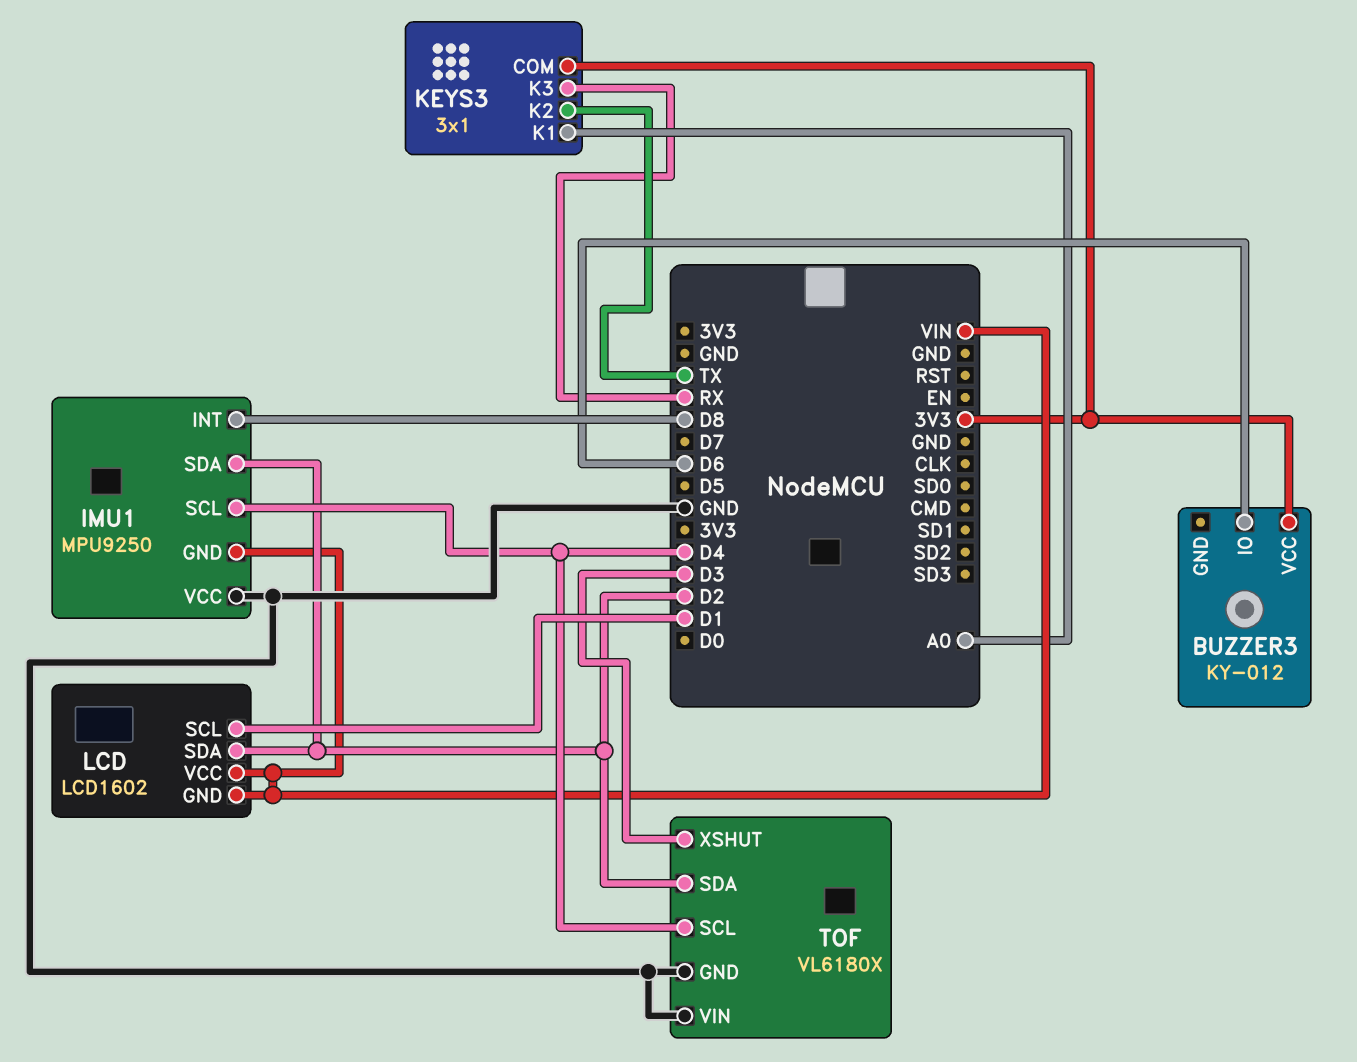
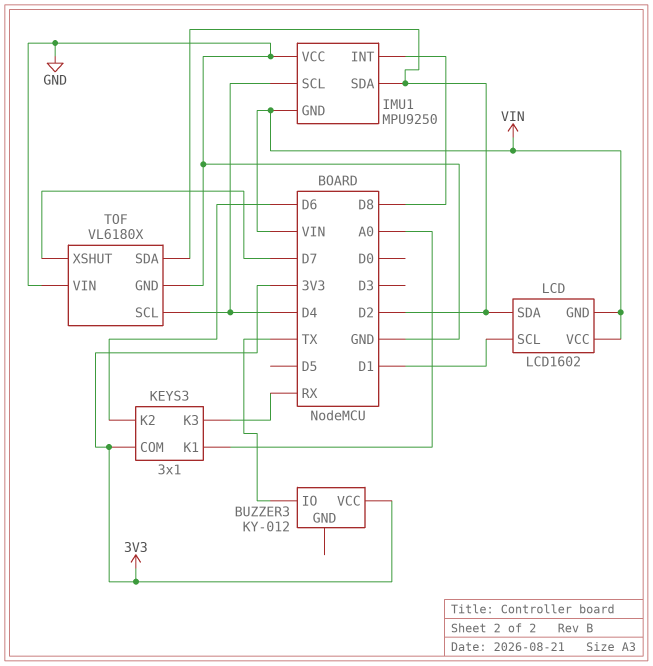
BUZZER3 pin IO: D6 -> TX
KEYS3 pin K2: TX -> D6
TOF pin XSHUT: D3 -> D7

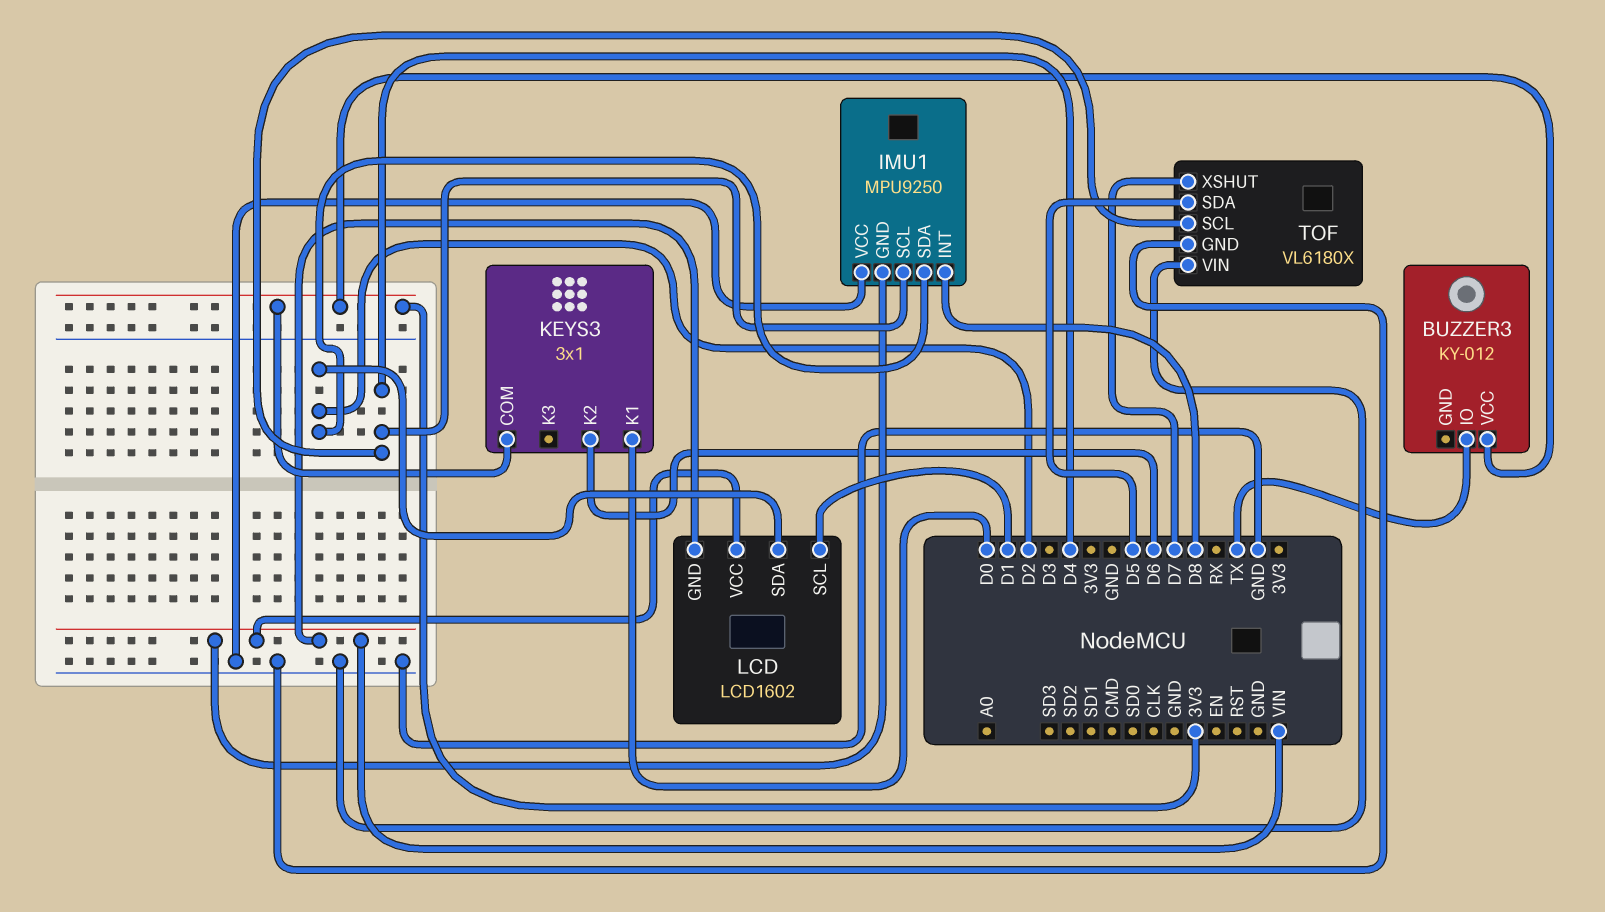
KEYS3 pin K1: A0 -> D0
KEYS3 pin K3: RX -> none
TOF pin SDA: D2 -> D5

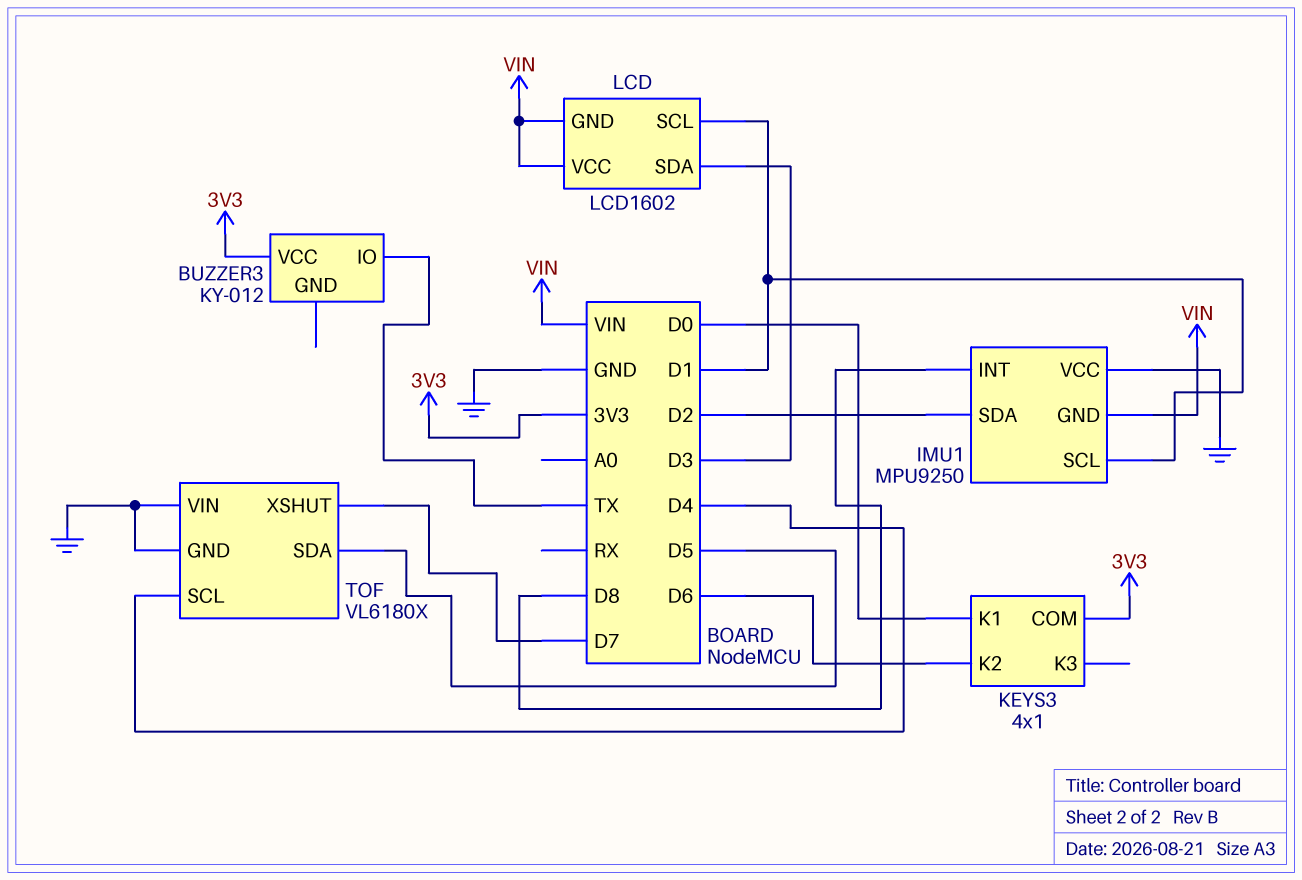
IMU1 pin SCL: D4 -> D1
KEYS3: 3x1 -> 4x1
LCD pin SDA: D2 -> D3

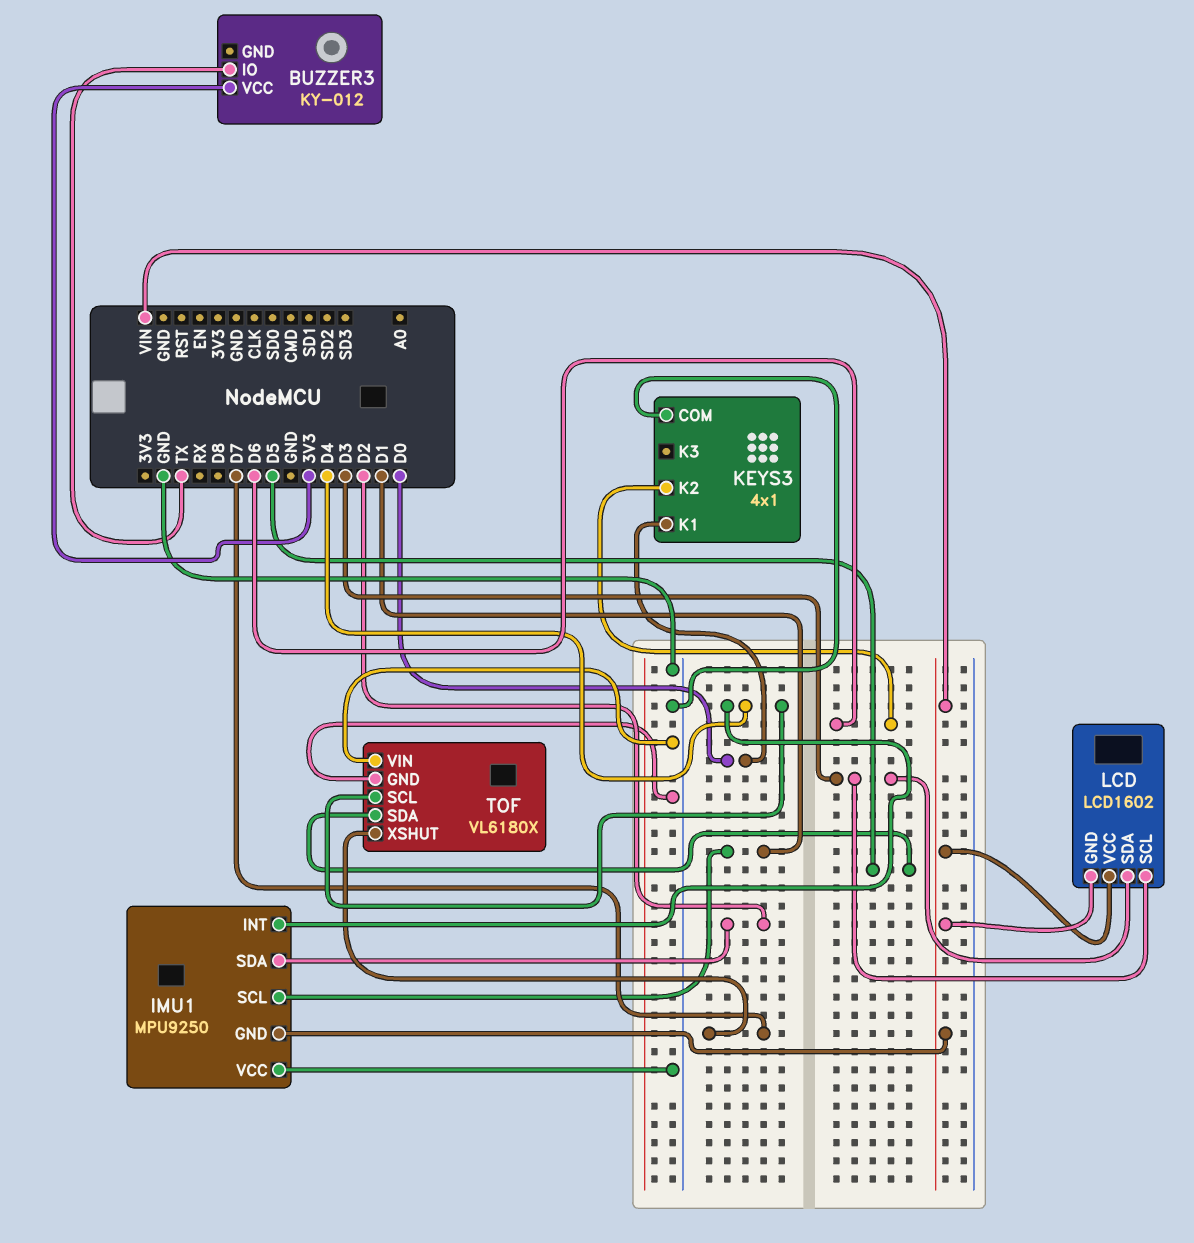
IMU1 pin INT: D8 -> D4
KEYS3 pin COM: 3V3 -> GND
LCD pin SCL: D1 -> D3

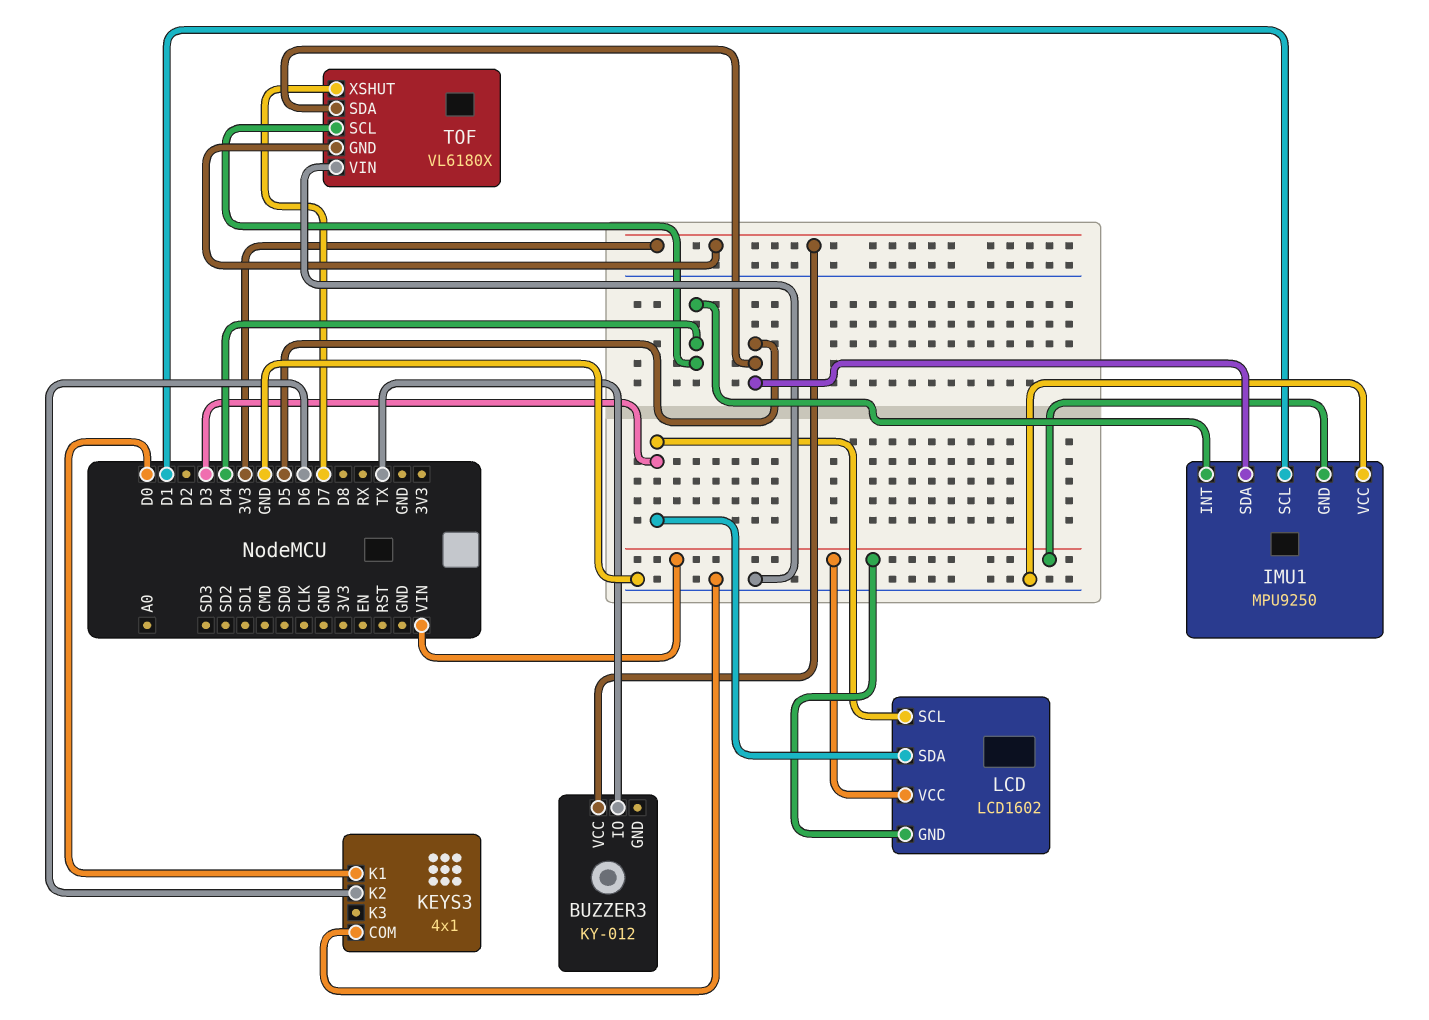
IMU1 pin SDA: D2 -> D5
TOF pin GND: GND -> 3V3

